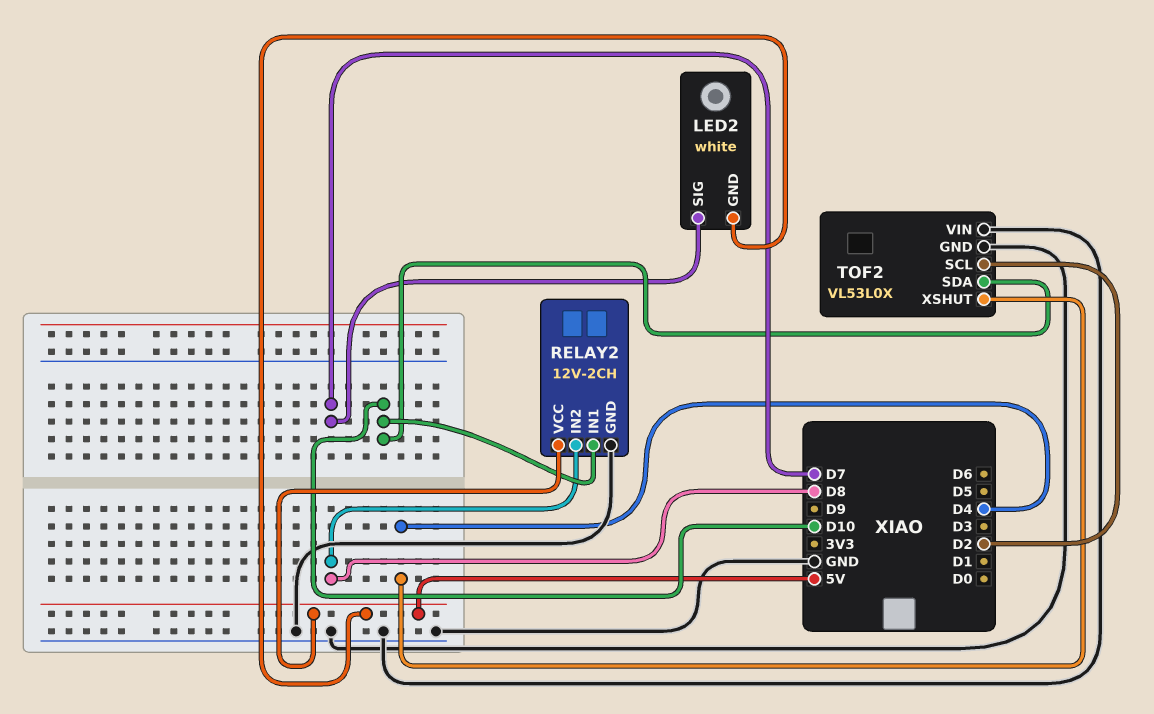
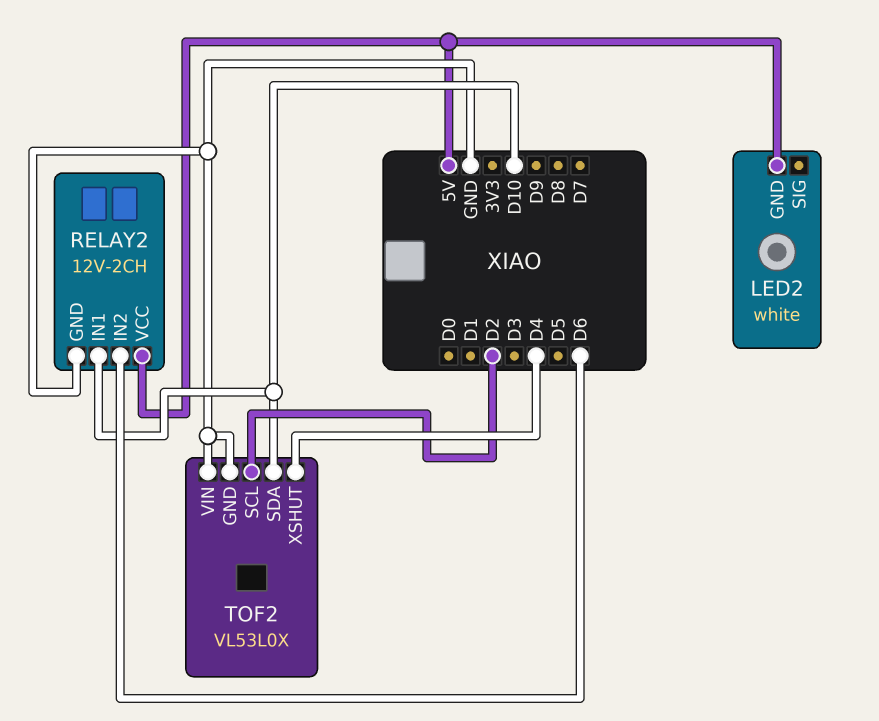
LED2 pin SIG: D7 -> none
RELAY2 pin IN2: D8 -> D6

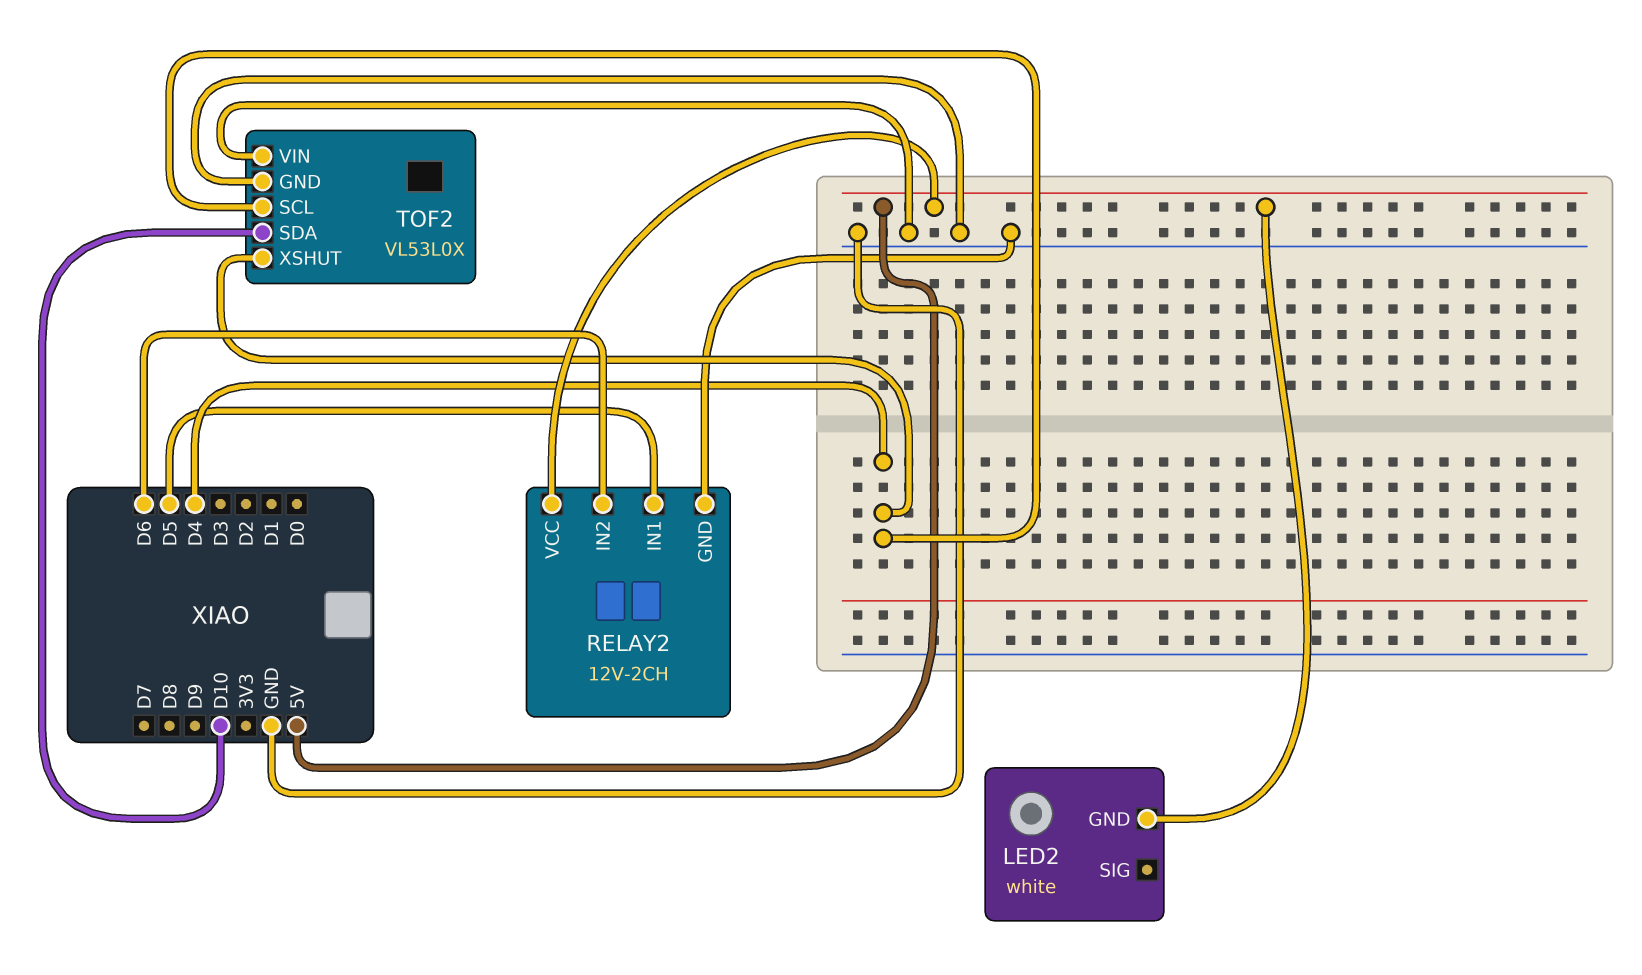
RELAY2 pin IN1: D10 -> D5
TOF2 pin SCL: D2 -> D4

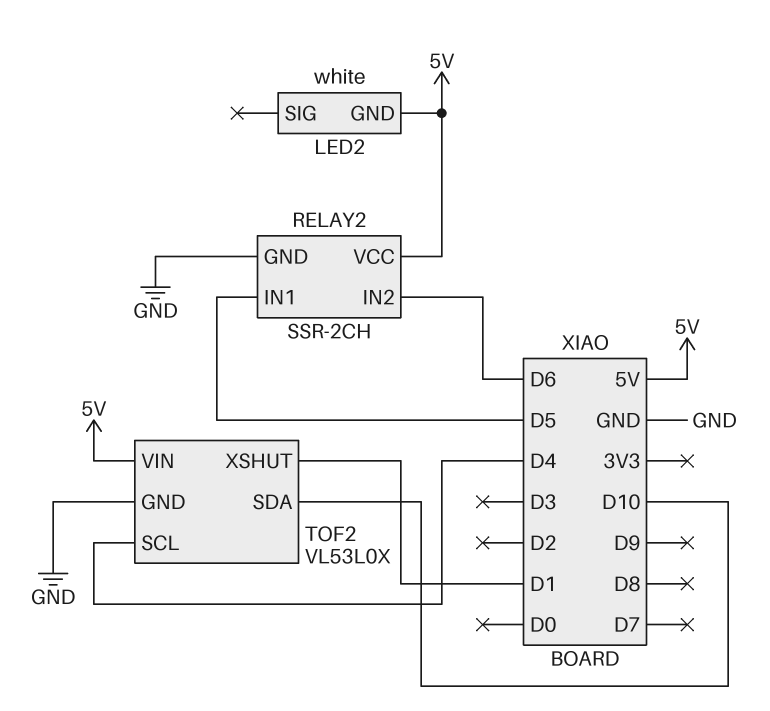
RELAY2: 12V-2CH -> SSR-2CH
TOF2 pin VIN: GND -> 5V
TOF2 pin XSHUT: D4 -> D1

